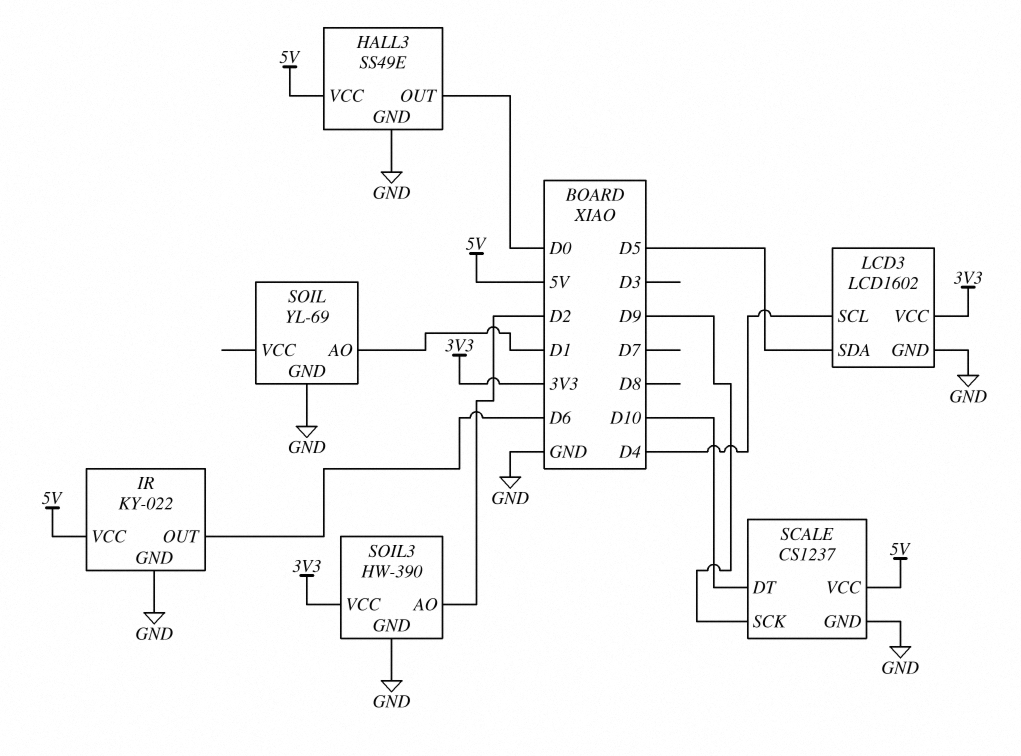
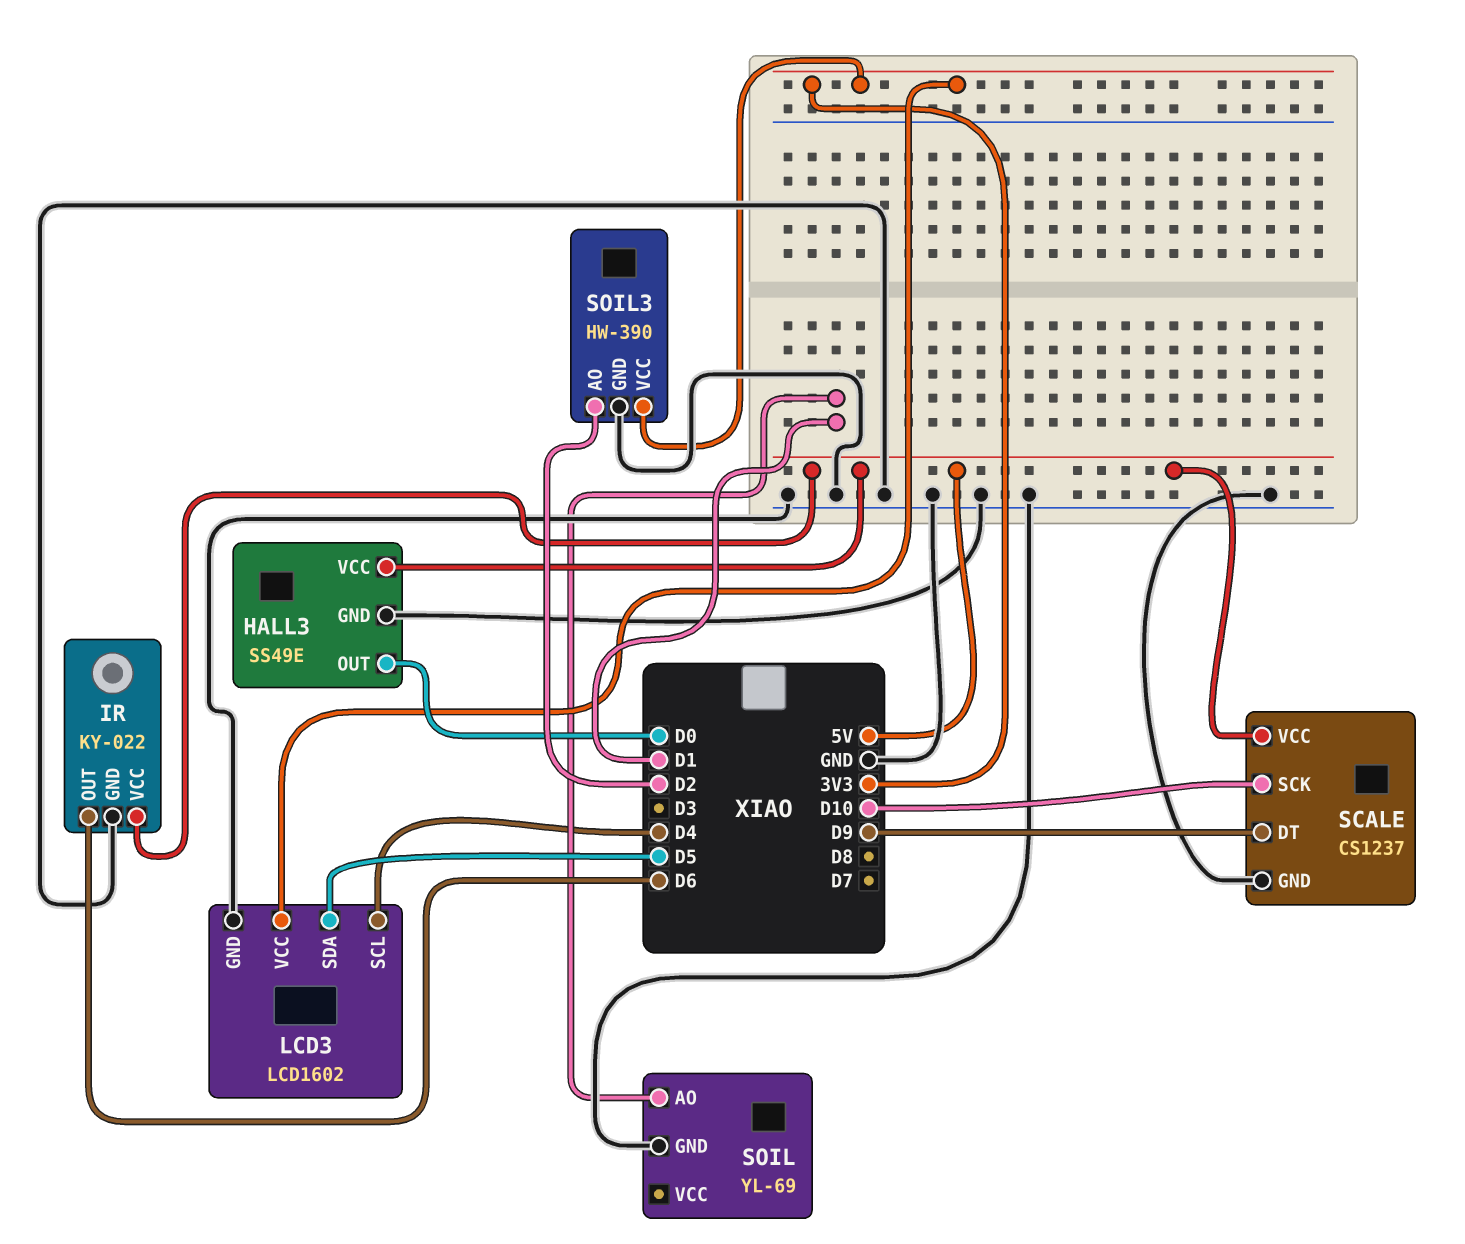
SCALE pin DT: D10 -> D9
SCALE pin SCK: D9 -> D10

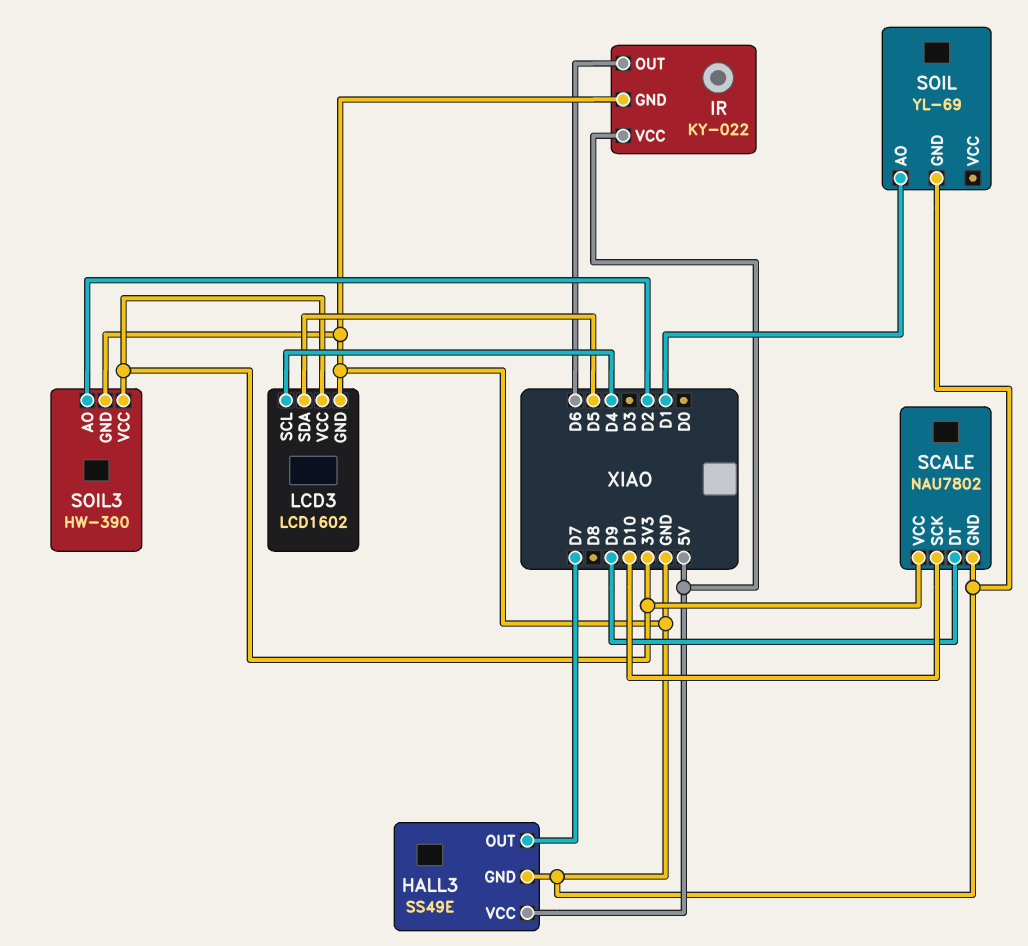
HALL3 pin OUT: D0 -> D7
SCALE: CS1237 -> NAU7802
SCALE pin VCC: 5V -> 3V3

